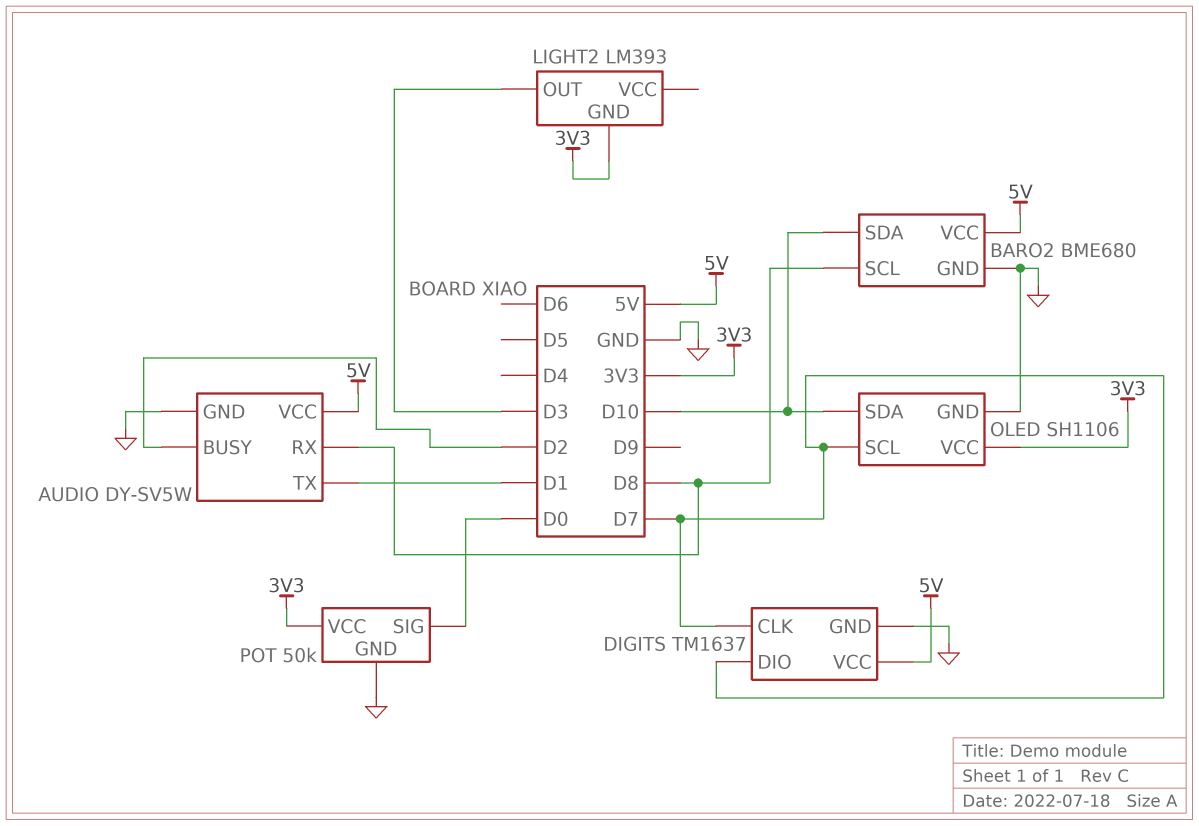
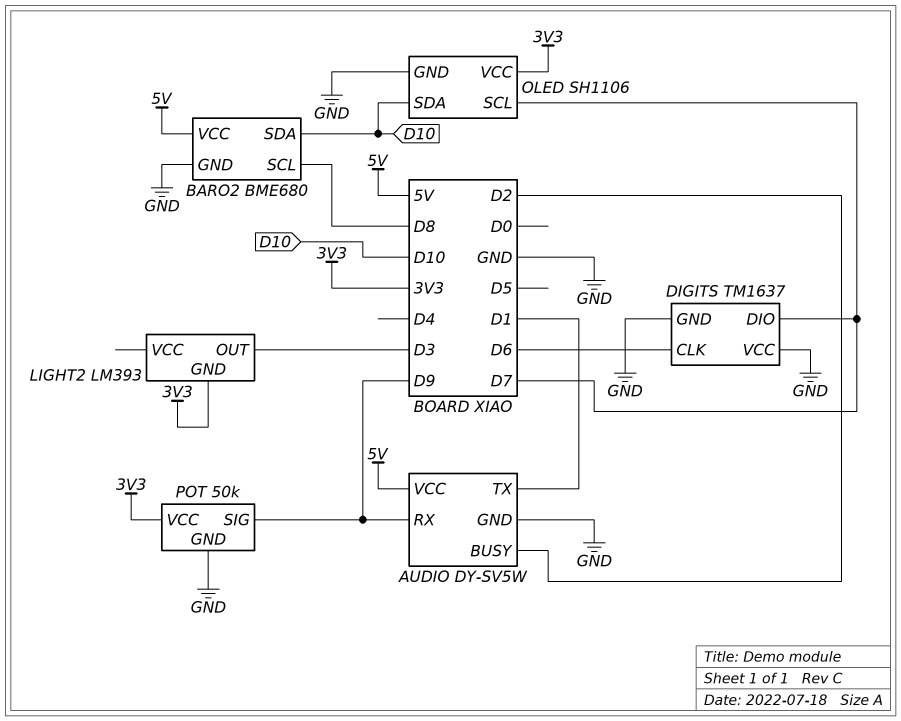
AUDIO pin RX: D8 -> D9
DIGITS pin CLK: D7 -> D6
DIGITS pin VCC: 5V -> GND
POT pin SIG: D0 -> D9

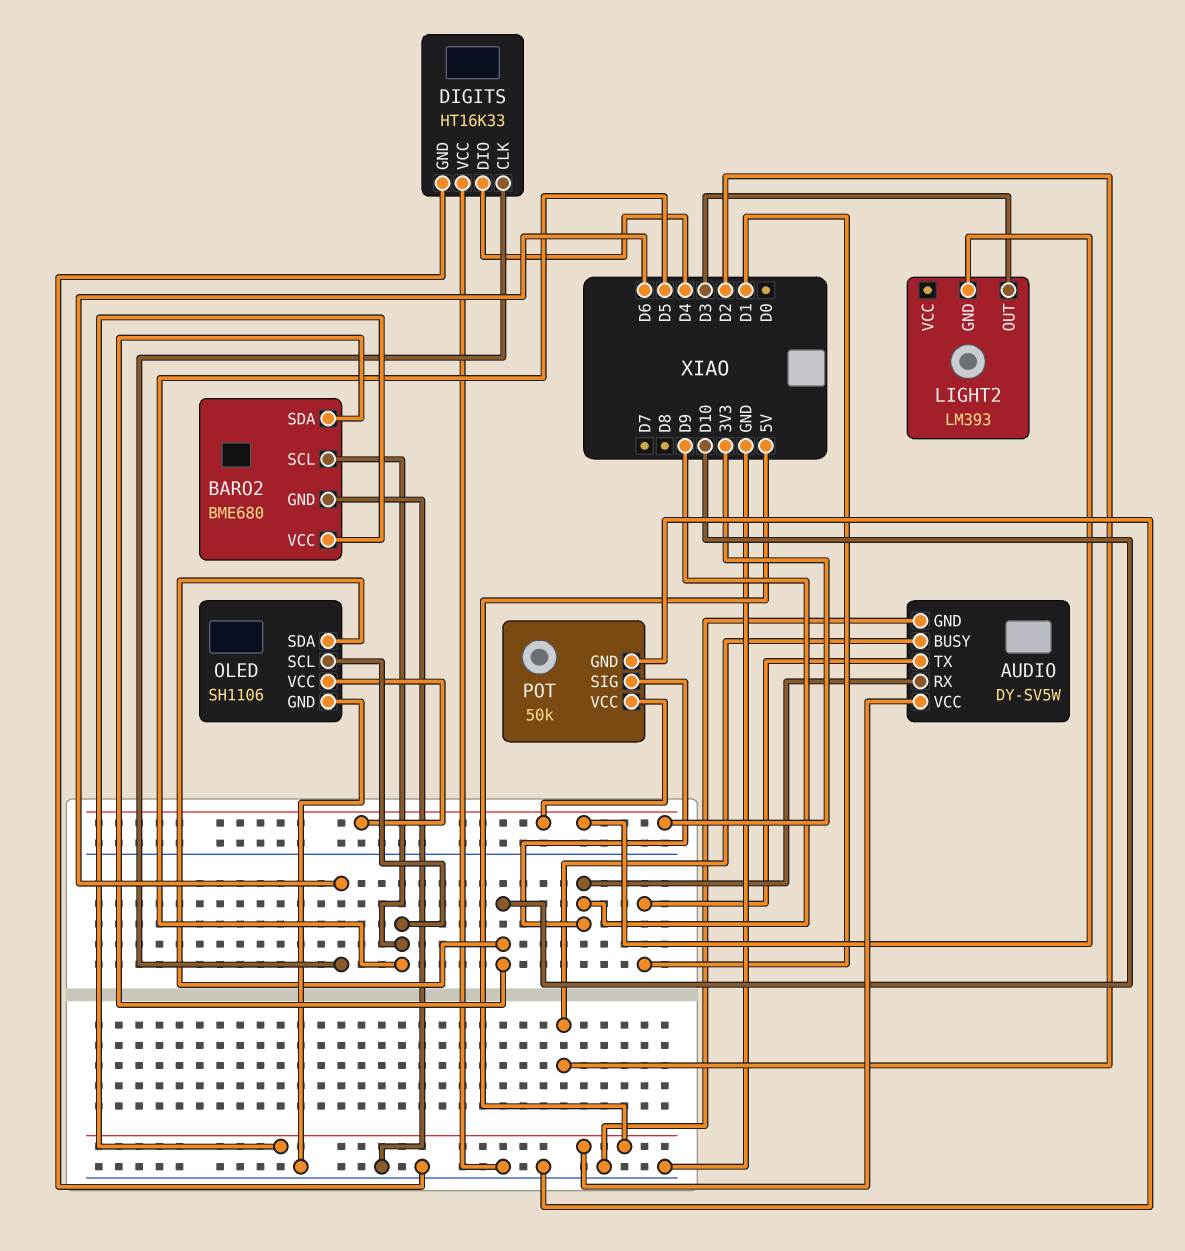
BARO2 pin SCL: D8 -> D5
DIGITS: TM1637 -> HT16K33
DIGITS pin DIO: D7 -> D4
OLED pin SCL: D7 -> D5

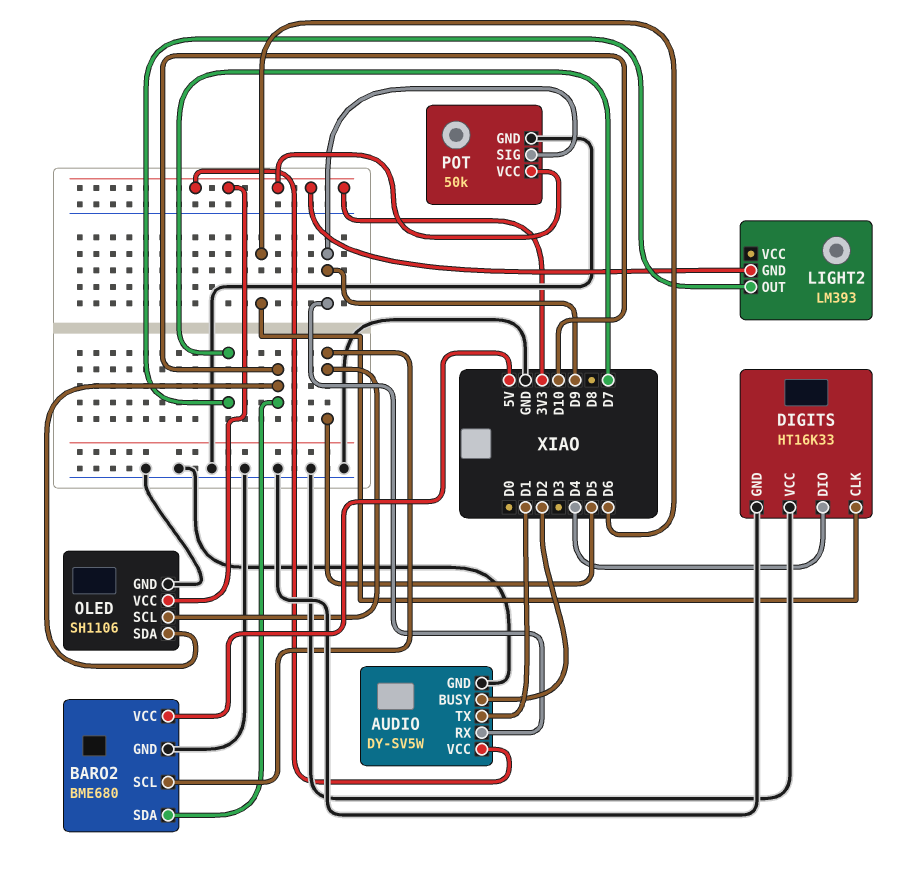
AUDIO pin VCC: 5V -> 3V3
LIGHT2 pin OUT: D3 -> D7

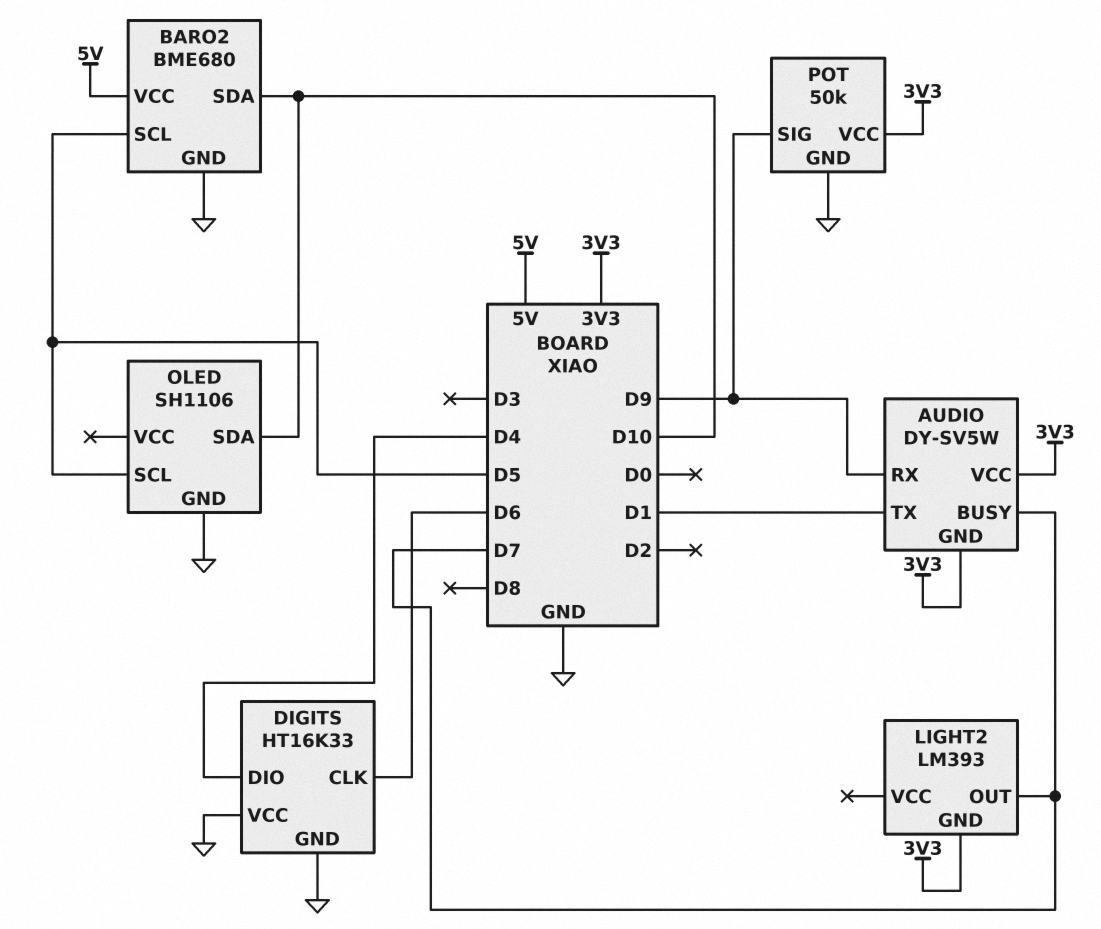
AUDIO pin BUSY: D2 -> D7
AUDIO pin GND: GND -> 3V3
OLED pin VCC: 3V3 -> none

